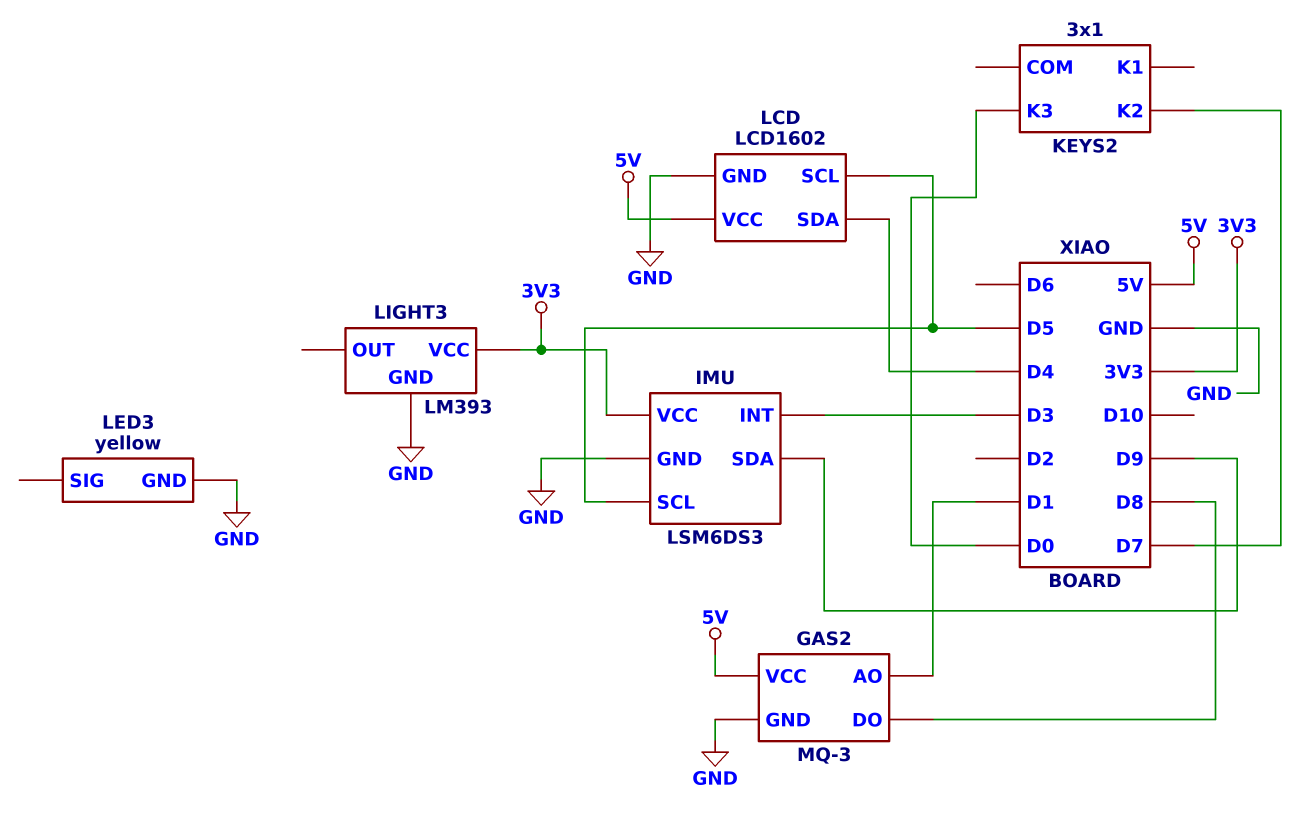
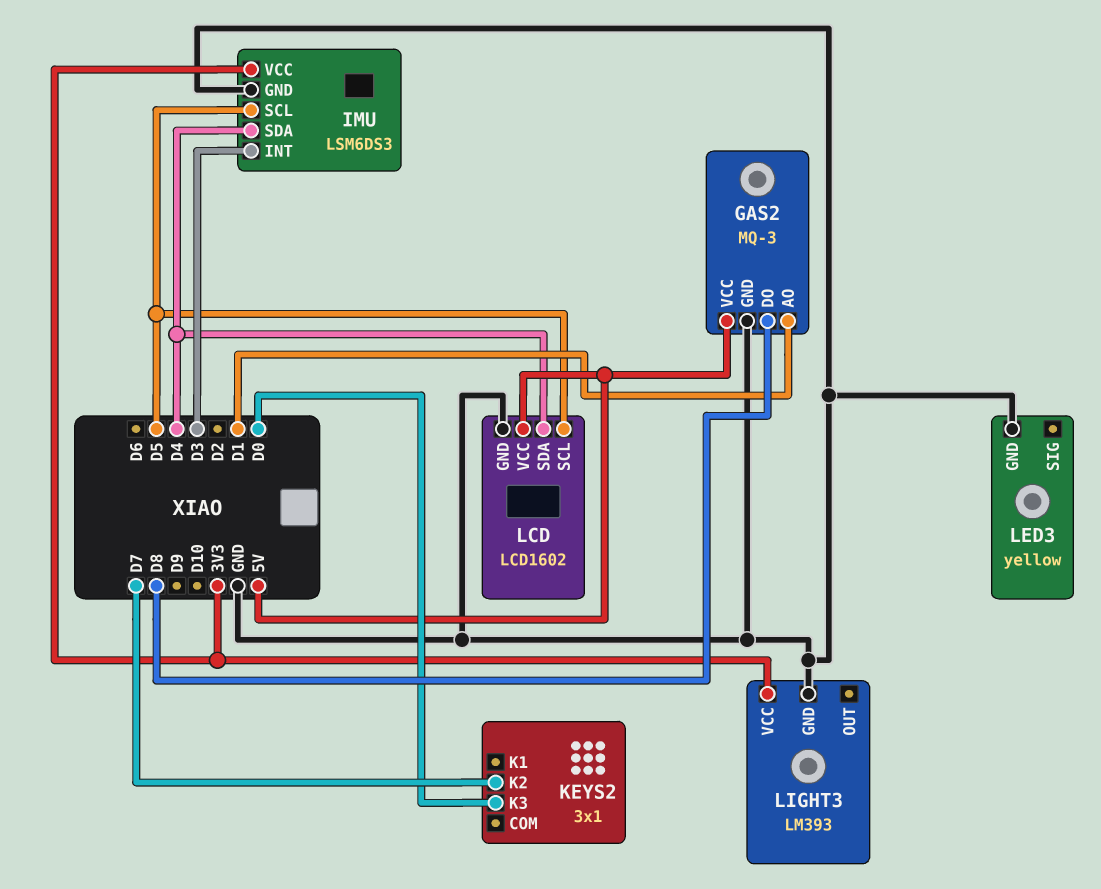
IMU pin SDA: D9 -> D4

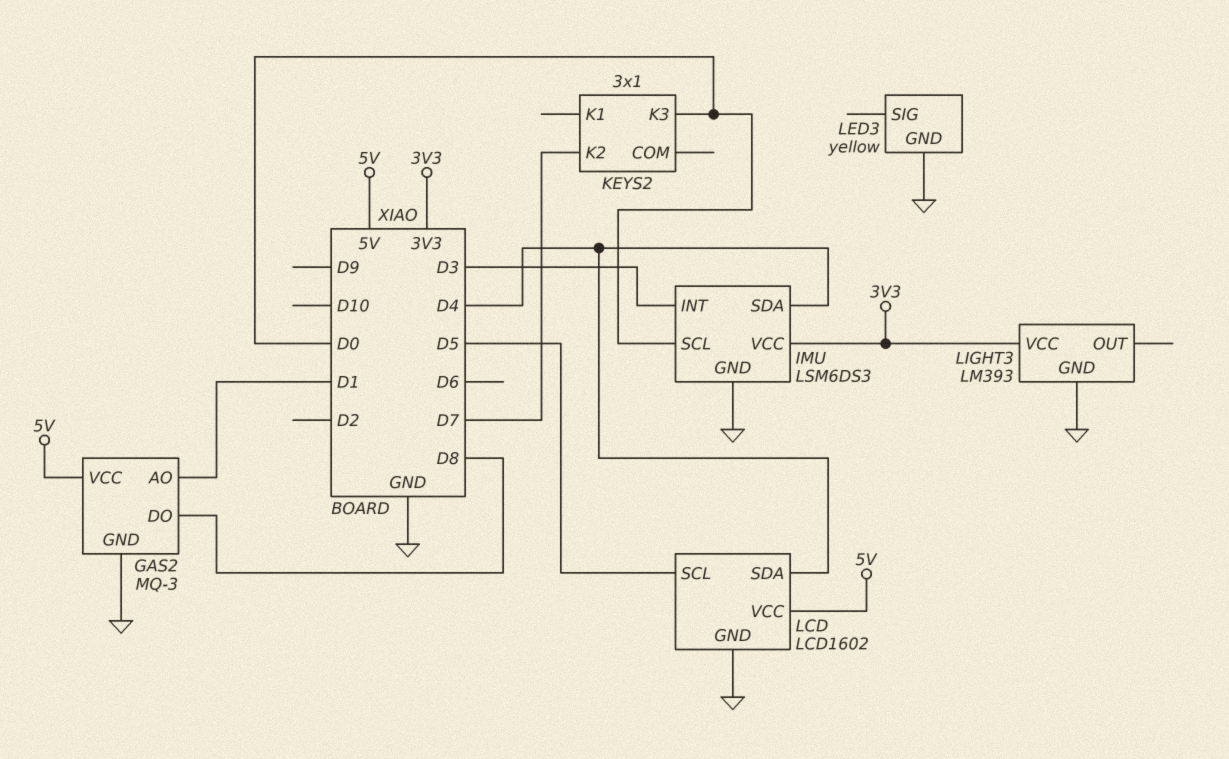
IMU pin SCL: D5 -> D0

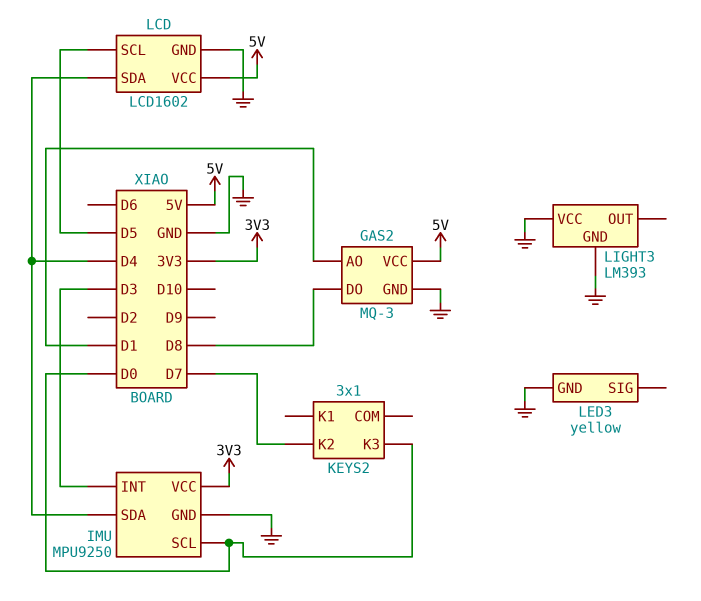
IMU: LSM6DS3 -> MPU9250
LIGHT3 pin VCC: 3V3 -> GND

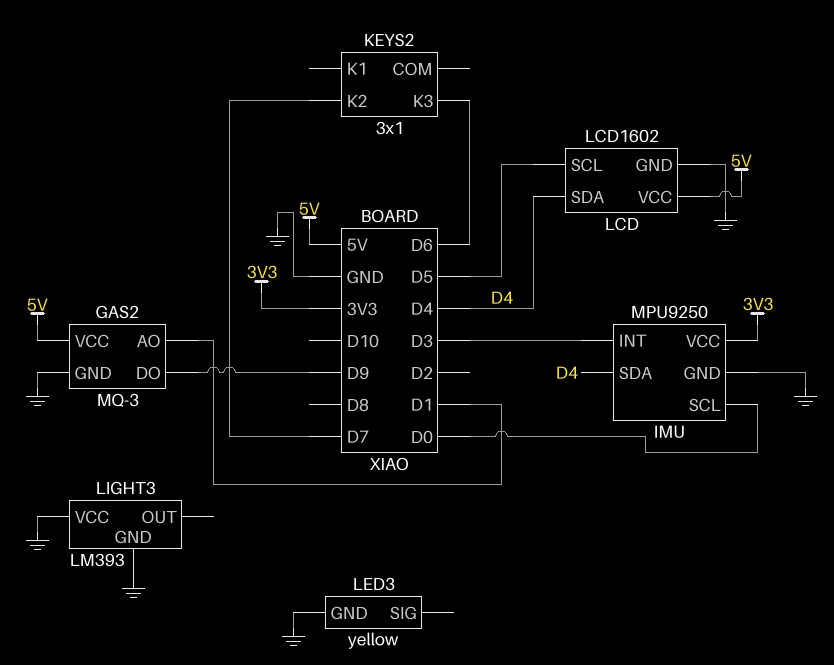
GAS2 pin DO: D8 -> D9
KEYS2 pin K3: D0 -> D6

